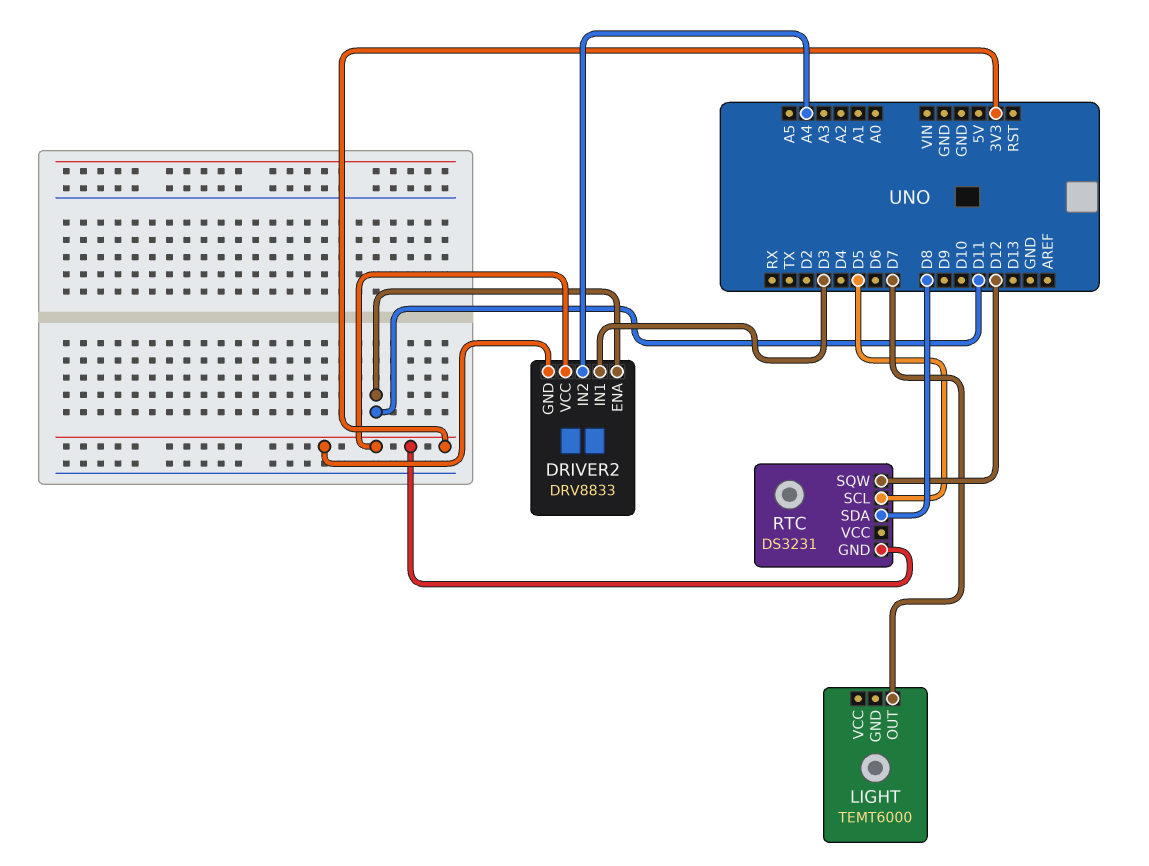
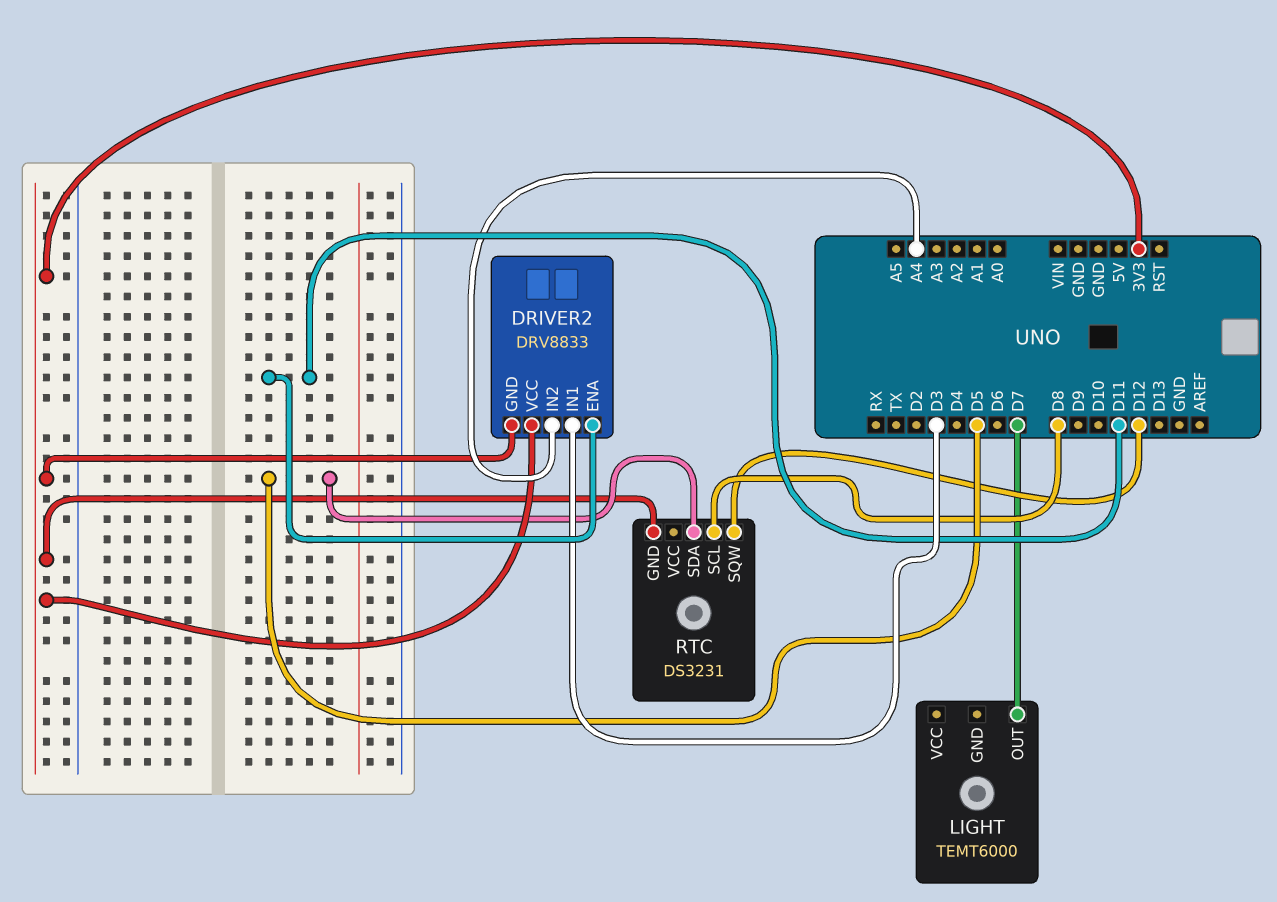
RTC pin SCL: D5 -> D8
RTC pin SDA: D8 -> D5

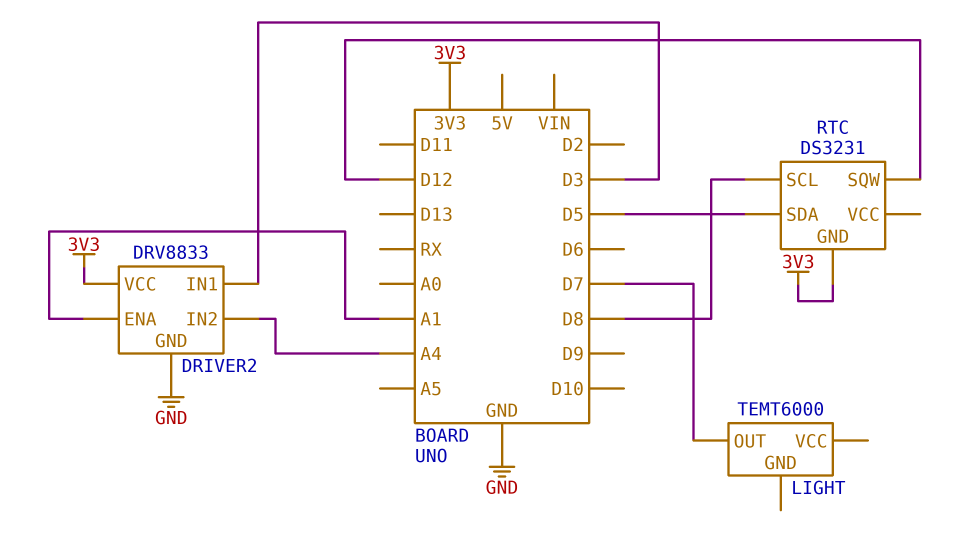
DRIVER2 pin ENA: D11 -> A1
DRIVER2 pin GND: 3V3 -> GND

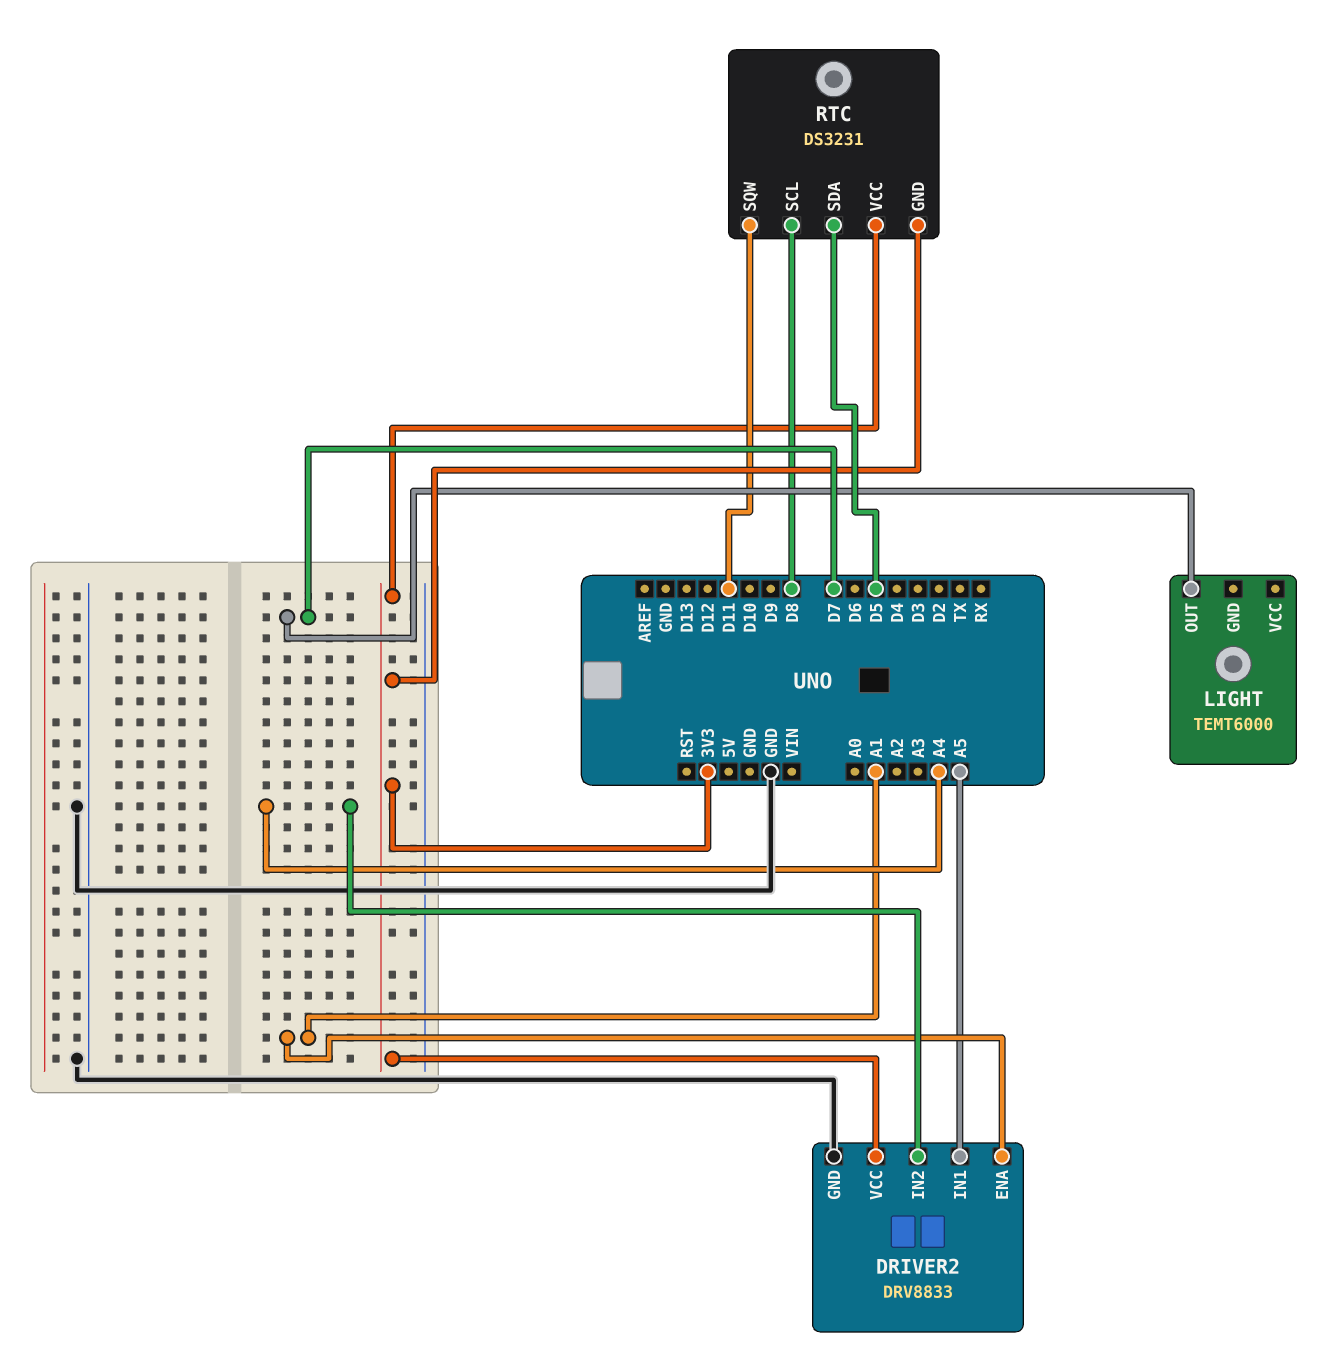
DRIVER2 pin IN1: D3 -> A5
RTC pin SQW: D12 -> D11
RTC pin VCC: none -> 3V3

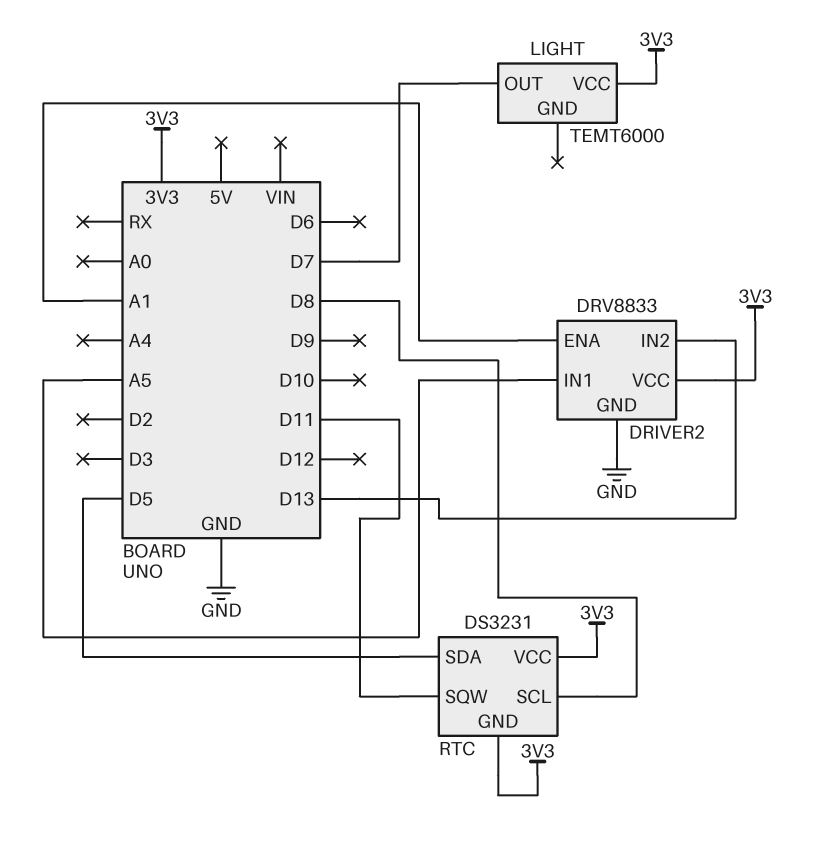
DRIVER2 pin IN2: A4 -> D13
LIGHT pin VCC: none -> 3V3

